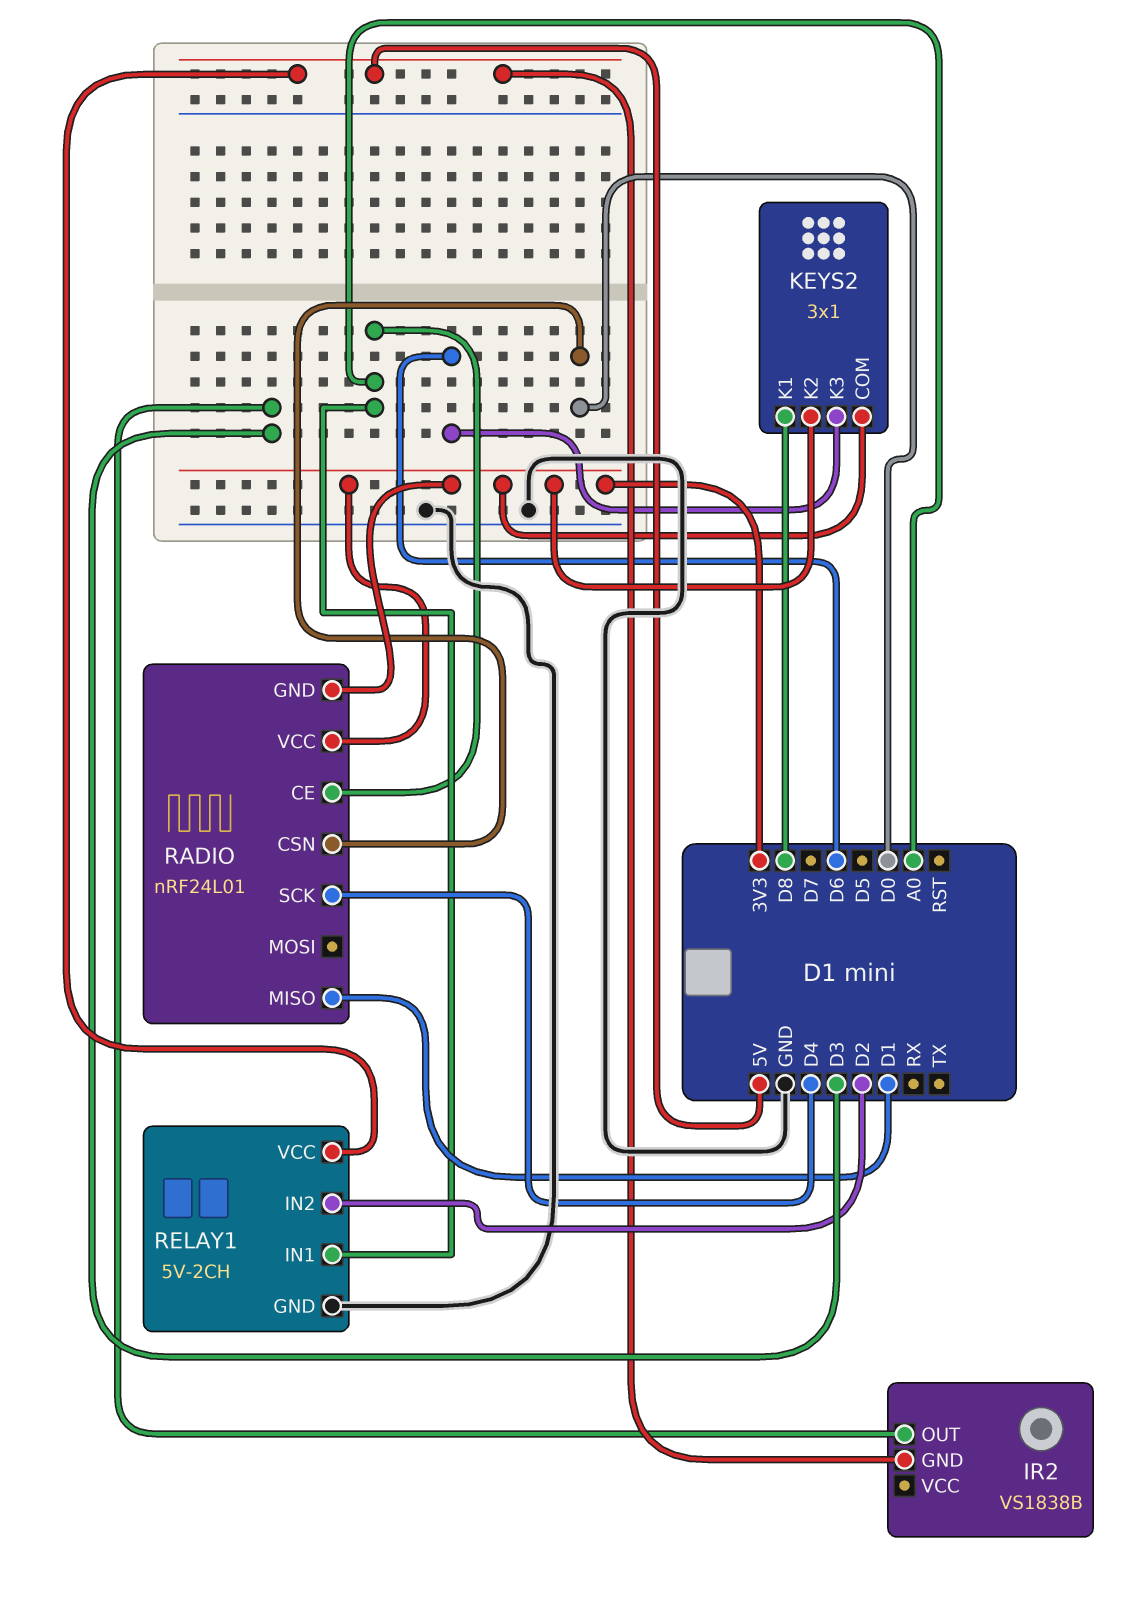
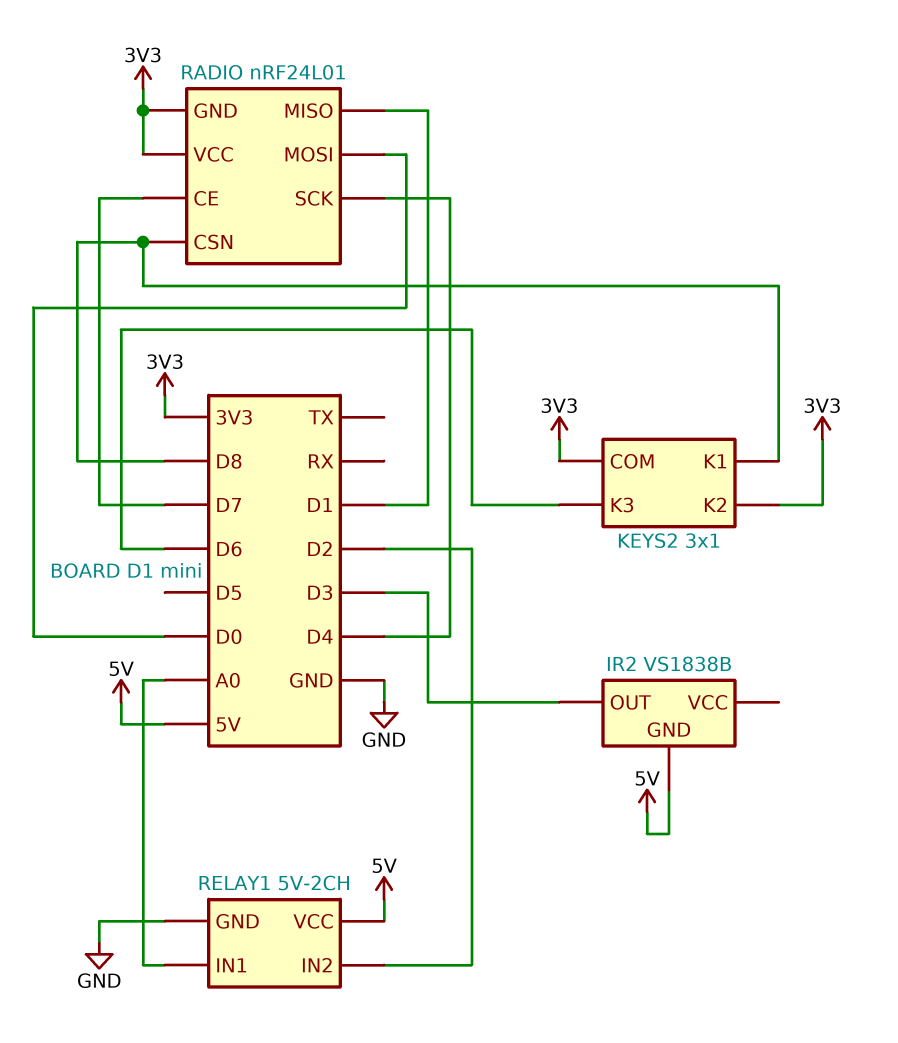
RADIO pin CE: A0 -> D7
RADIO pin CSN: D0 -> D8
RADIO pin MOSI: none -> D0

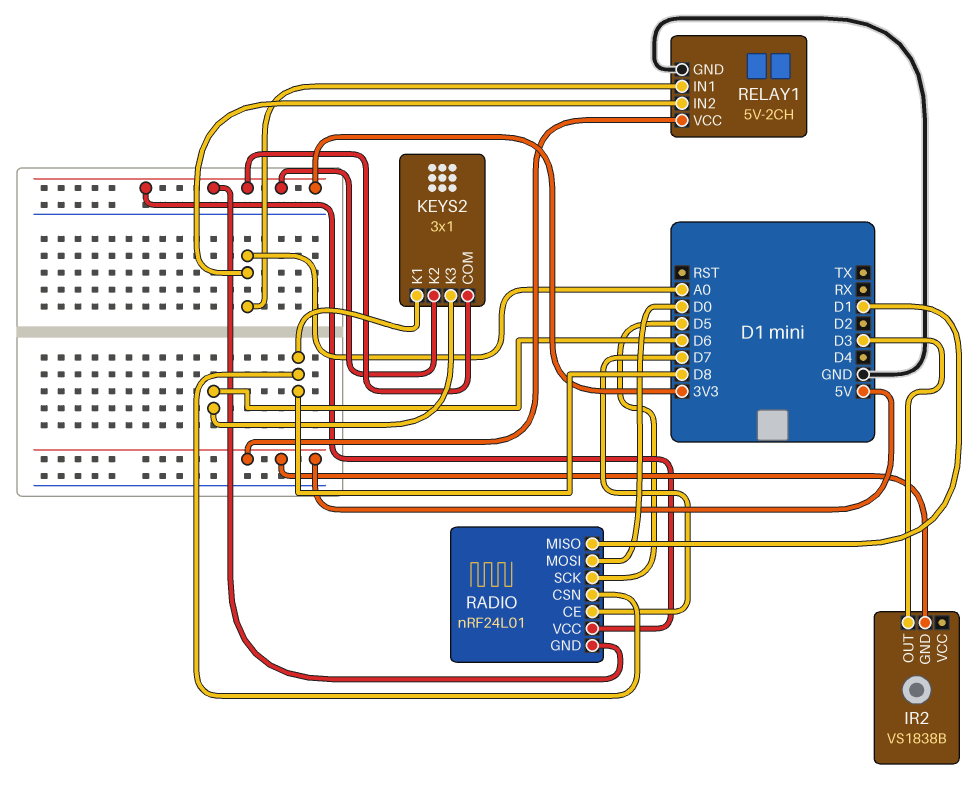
RADIO pin SCK: D4 -> D5
RELAY1 pin IN2: D2 -> A0

